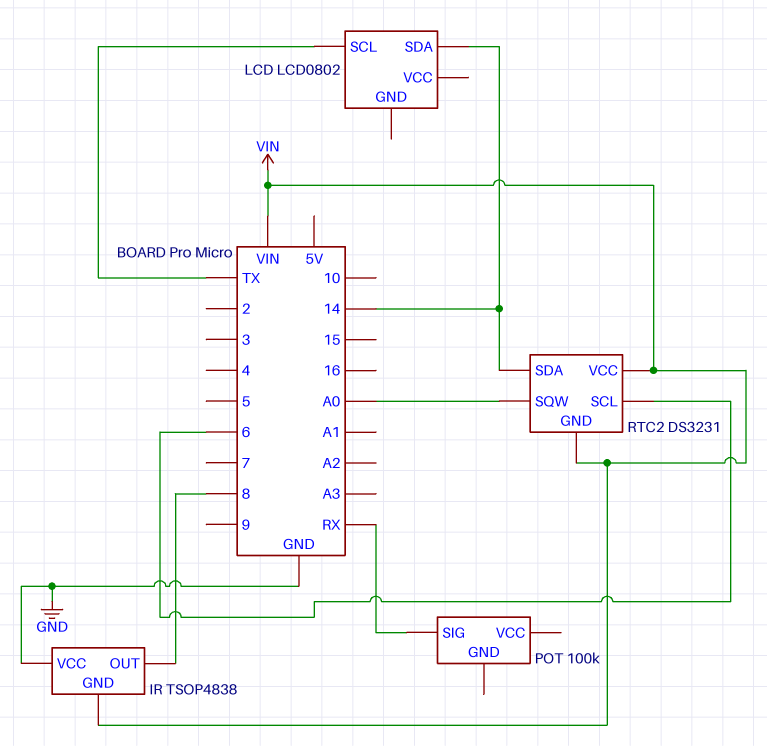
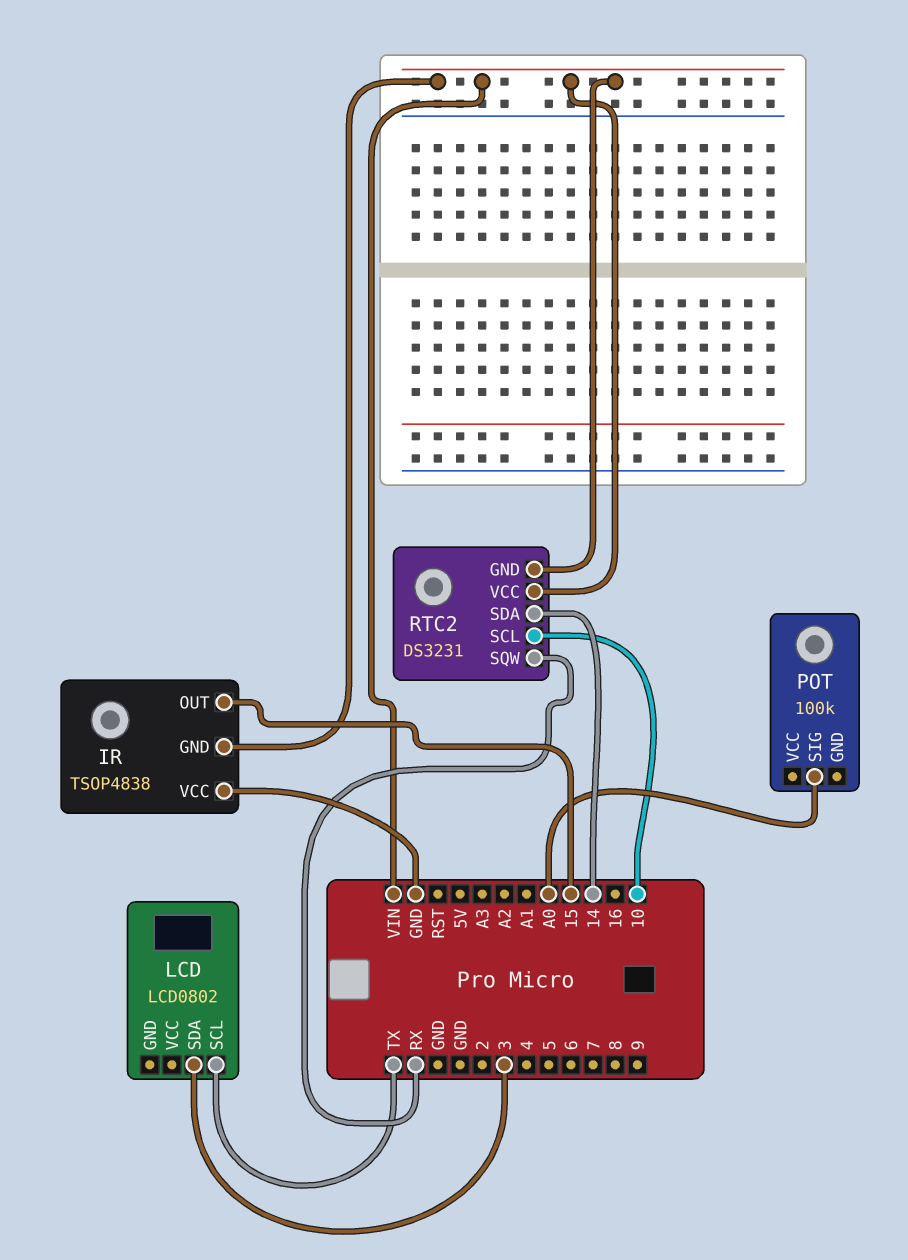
IR pin OUT: 8 -> 15
LCD pin SDA: 14 -> 3
POT pin SIG: RX -> A0
RTC2 pin SCL: 6 -> 10
RTC2 pin SQW: A0 -> RX

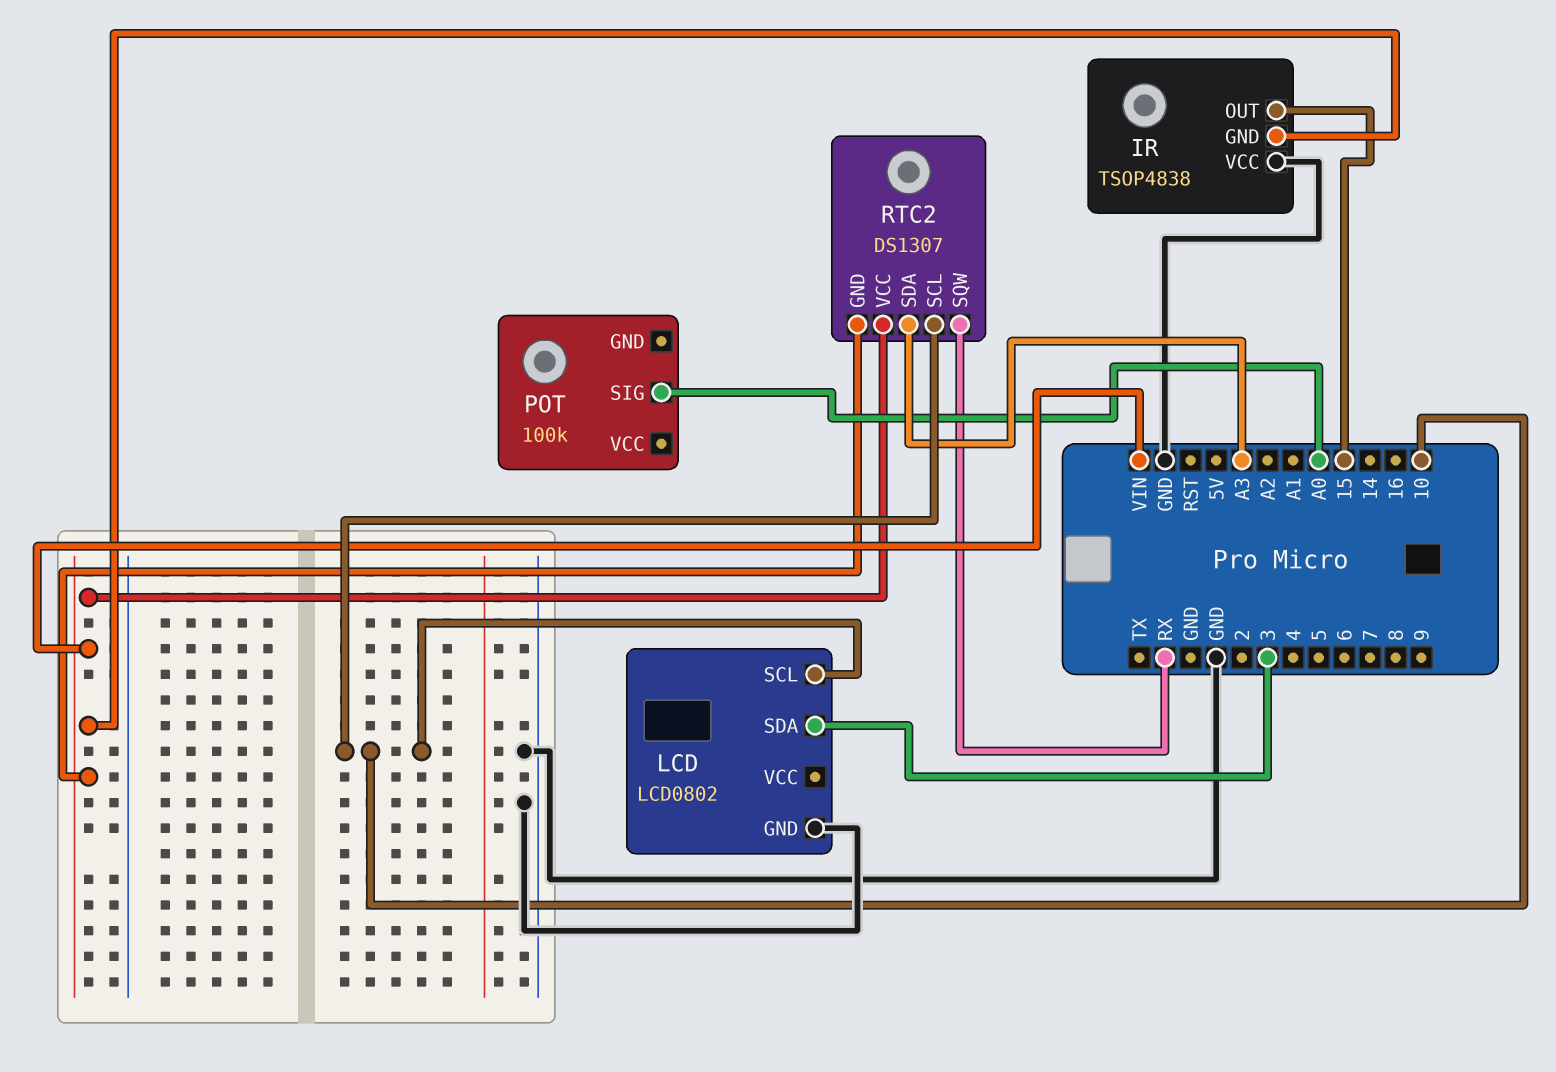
LCD pin GND: none -> GND
LCD pin SCL: TX -> 10
RTC2: DS3231 -> DS1307
RTC2 pin SDA: 14 -> A3

